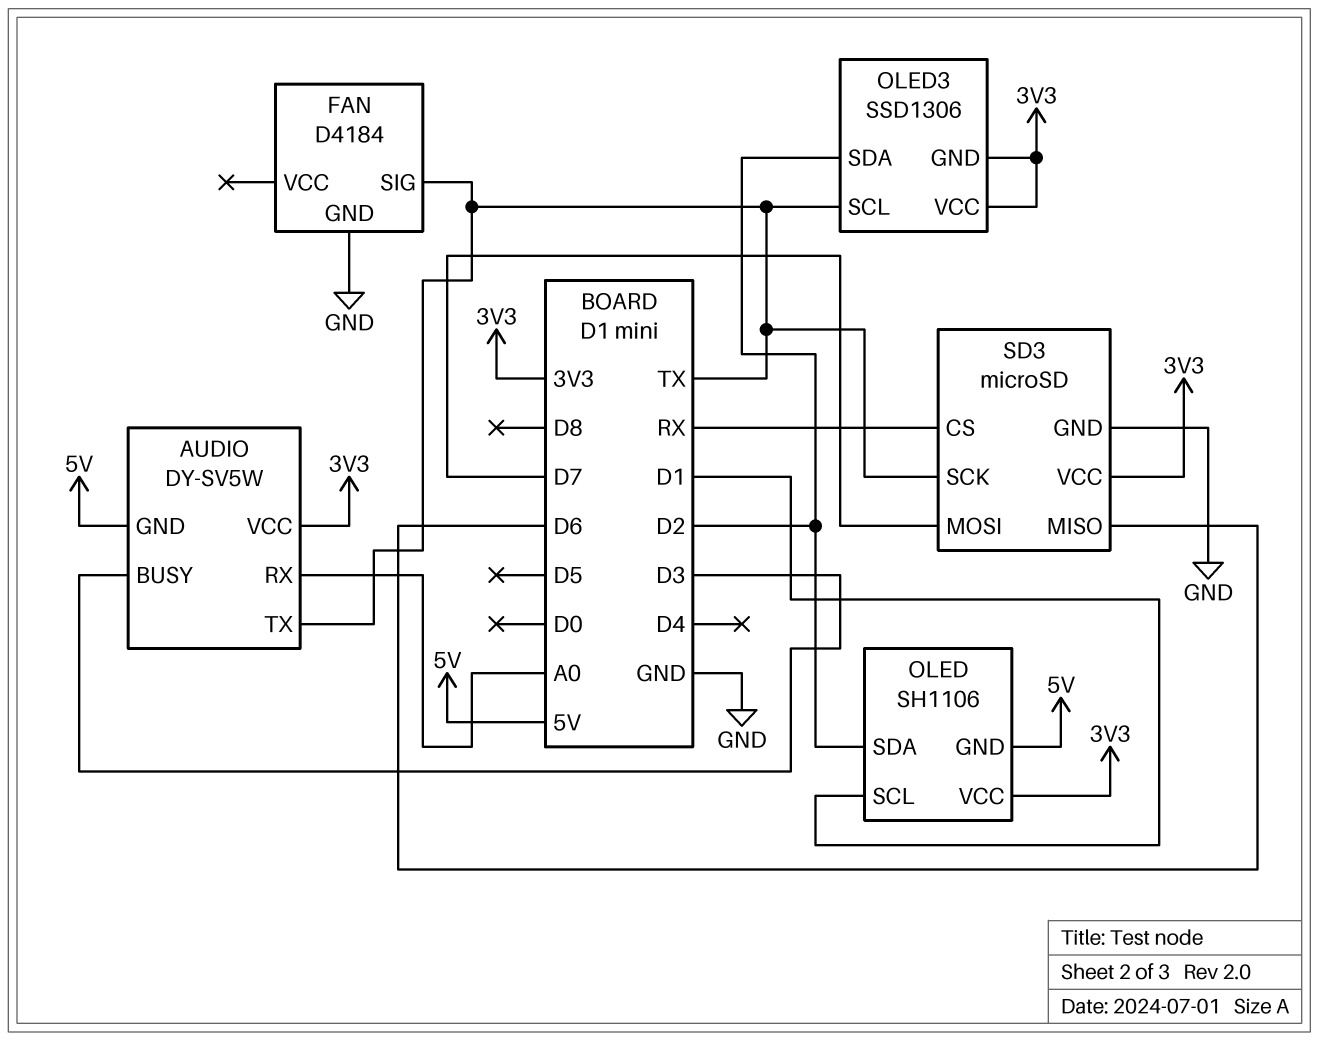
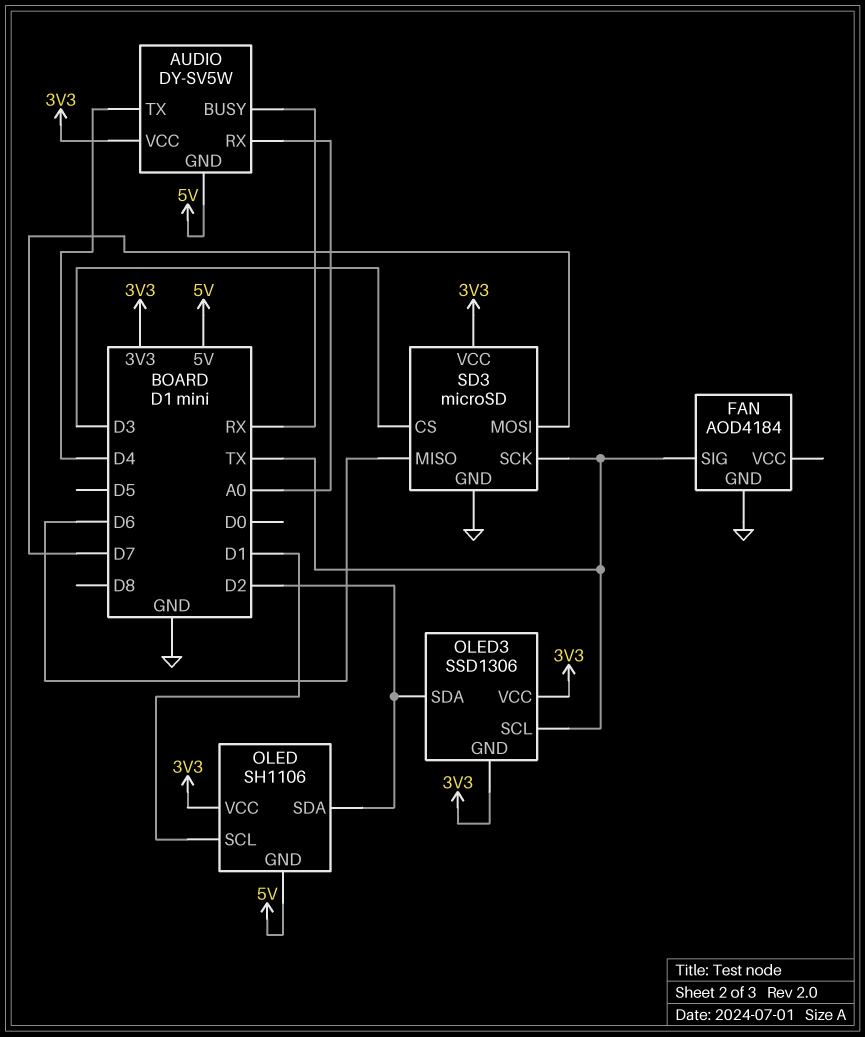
AUDIO pin BUSY: D3 -> RX
AUDIO pin TX: TX -> D4
FAN: D4184 -> AOD4184
SD3 pin CS: RX -> D3

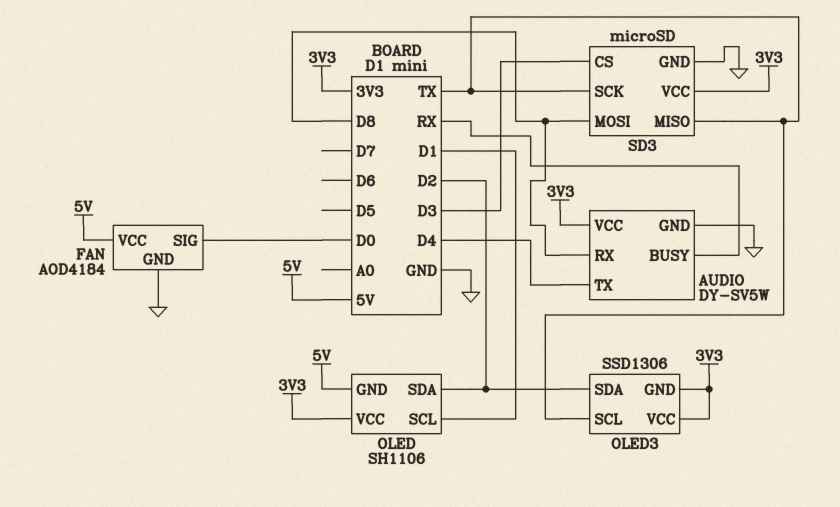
AUDIO pin GND: 5V -> GND
AUDIO pin RX: A0 -> D8
FAN pin SIG: TX -> D0
FAN pin VCC: none -> 5V
SD3 pin MISO: D6 -> TX
SD3 pin MOSI: D7 -> D8

